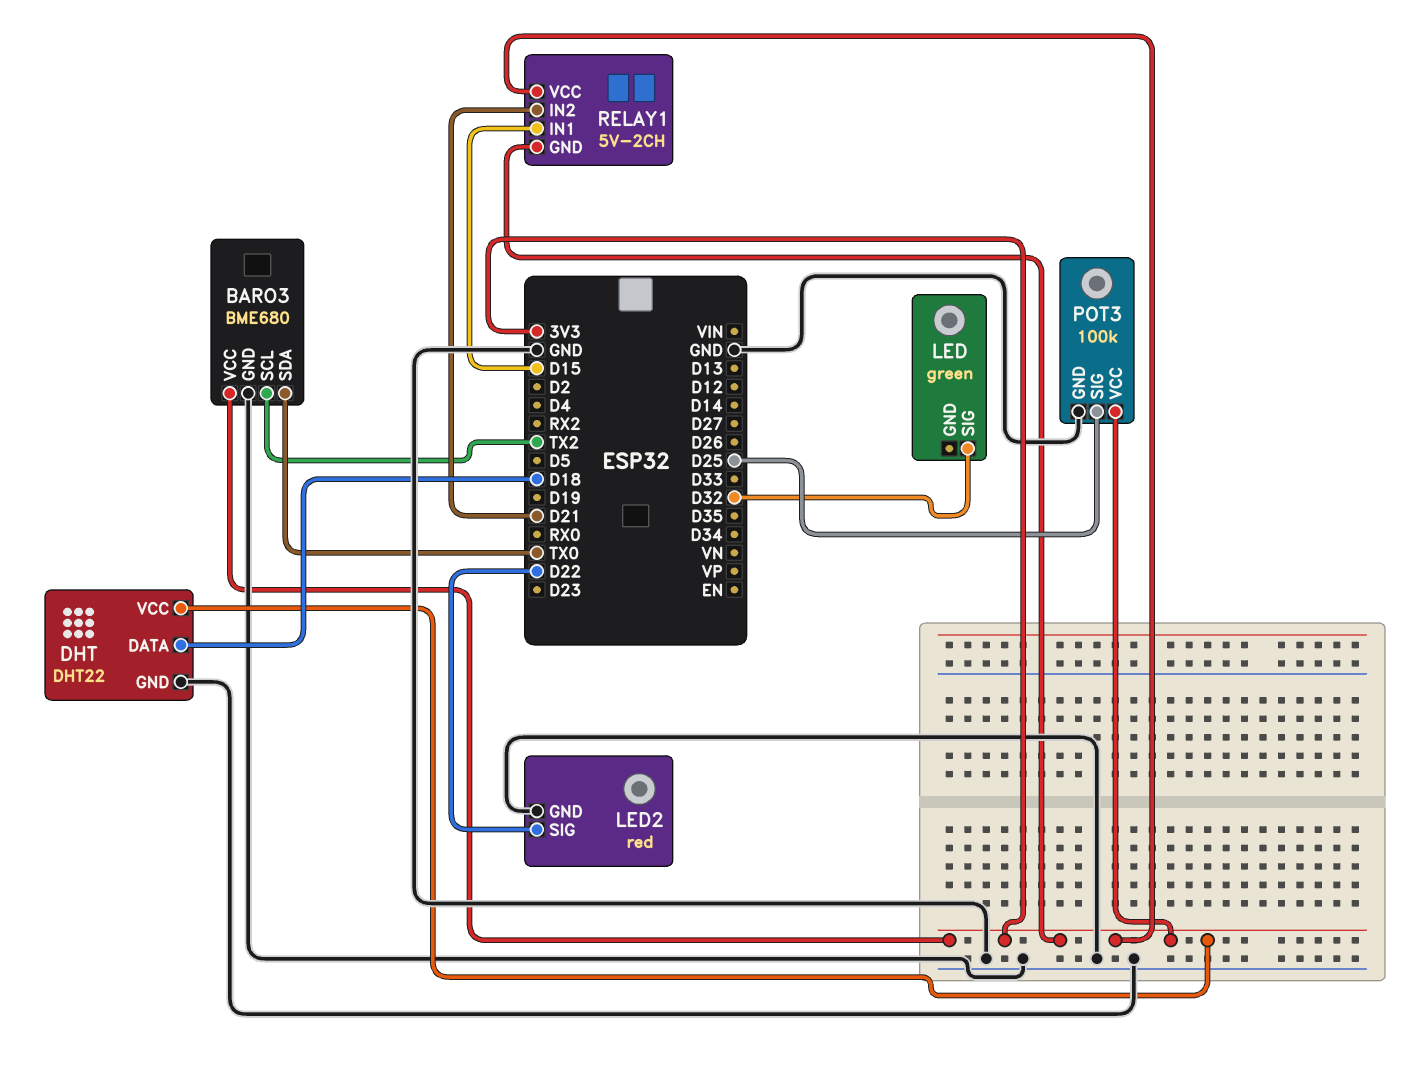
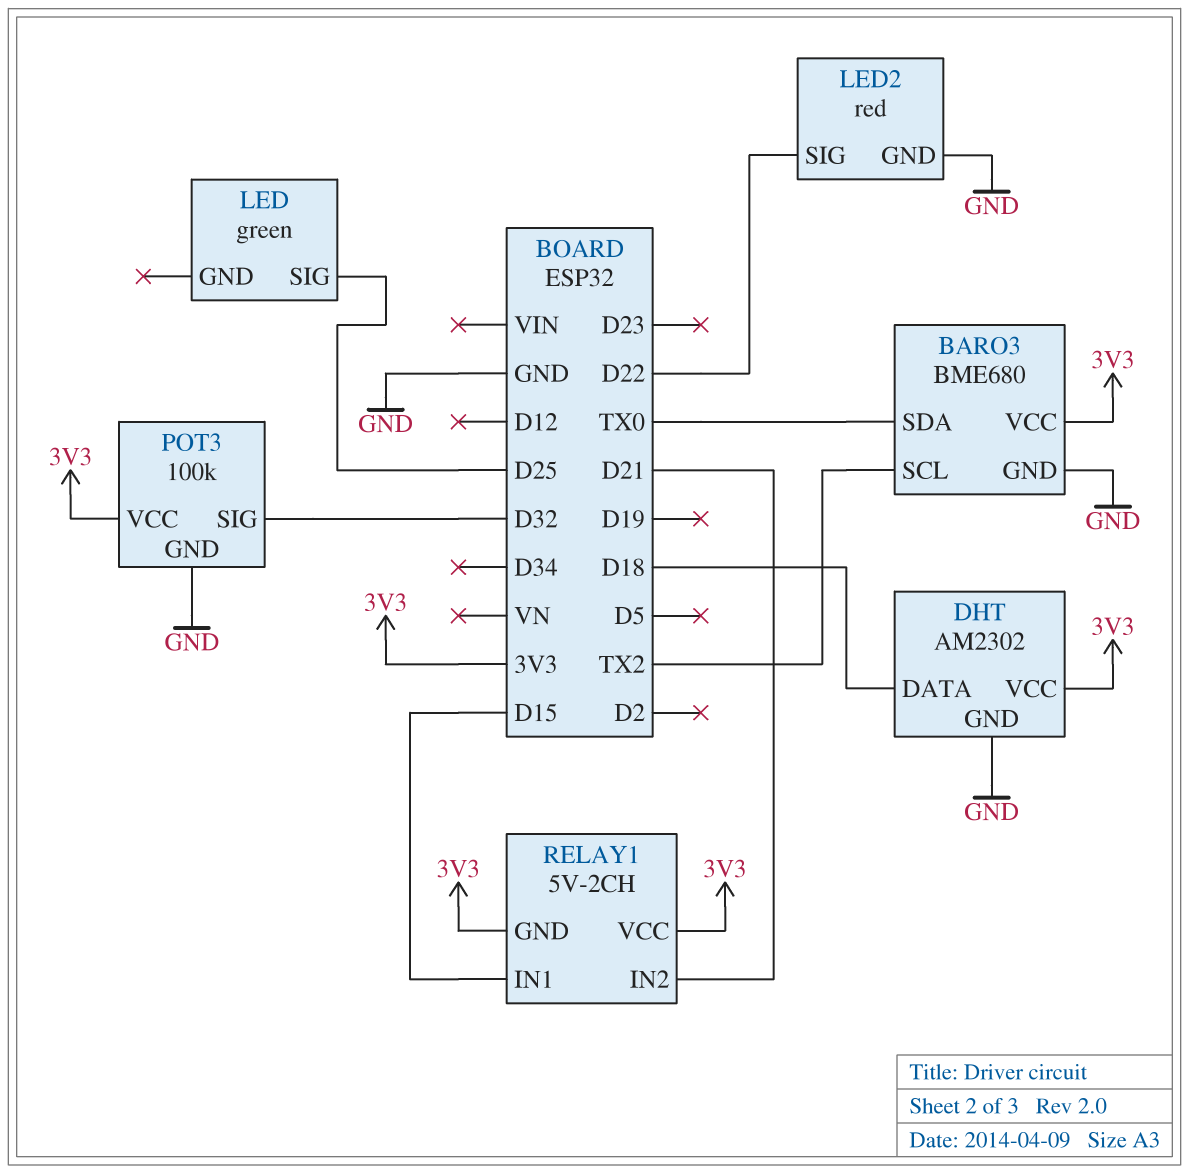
DHT: DHT22 -> AM2302
LED pin SIG: D32 -> D25
POT3 pin SIG: D25 -> D32

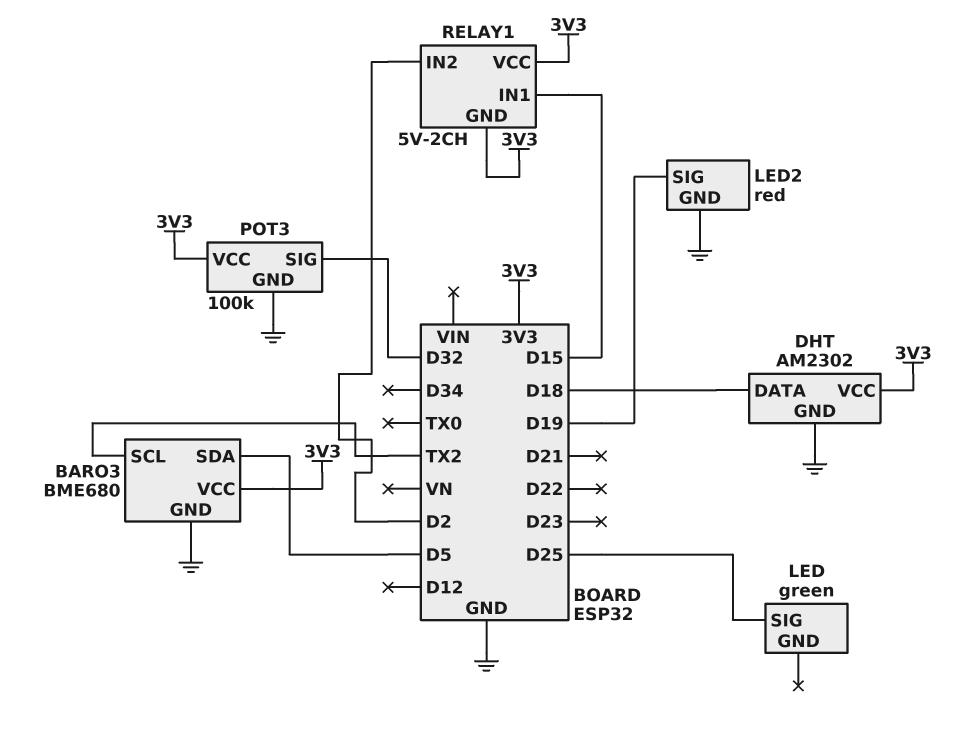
BARO3 pin SDA: TX0 -> D5
LED2 pin SIG: D22 -> D19
RELAY1 pin IN2: D21 -> D2

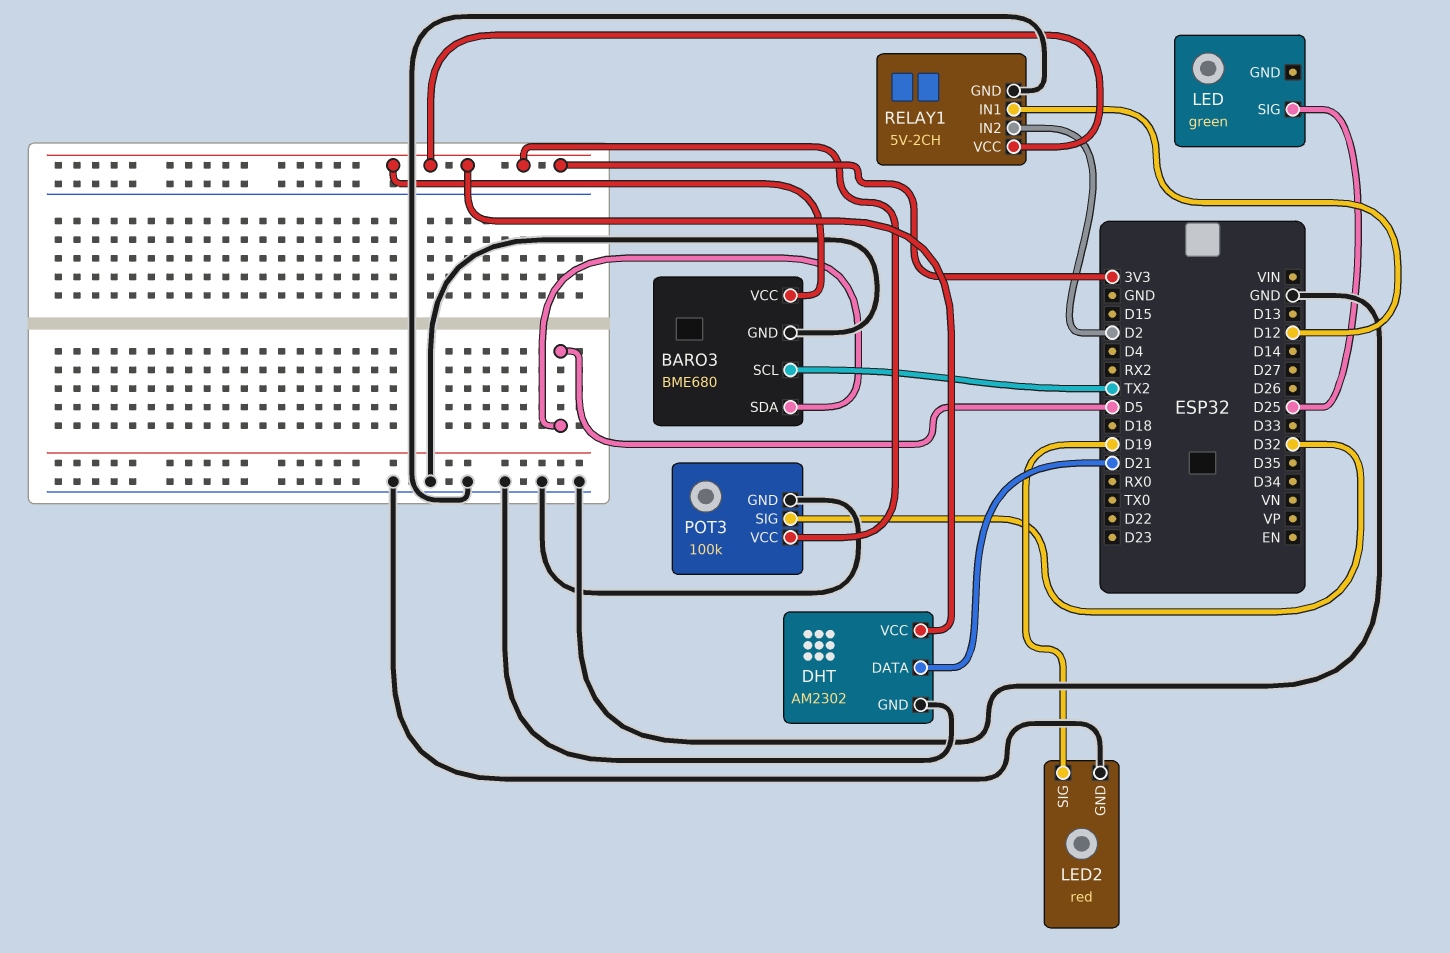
DHT pin DATA: D18 -> D21
RELAY1 pin GND: 3V3 -> GND
RELAY1 pin IN1: D15 -> D12

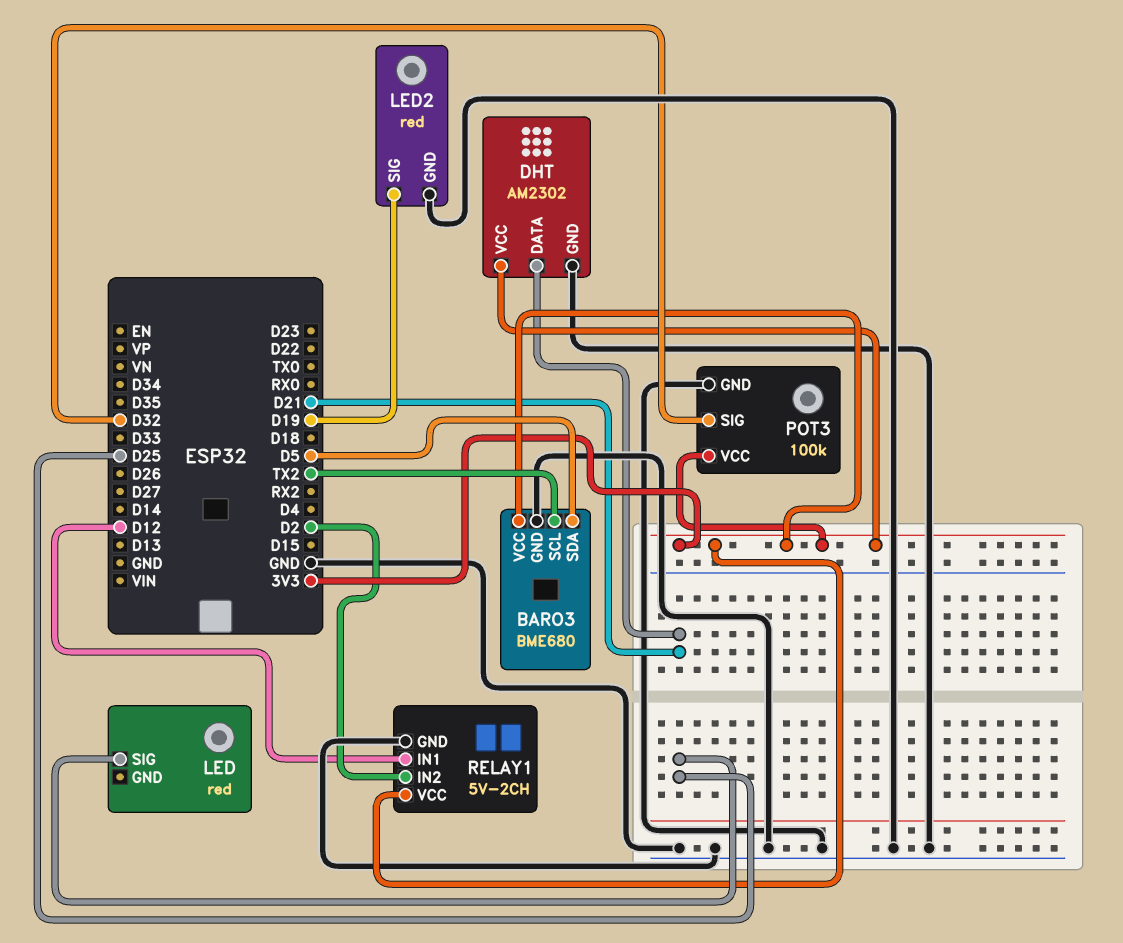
LED: green -> red

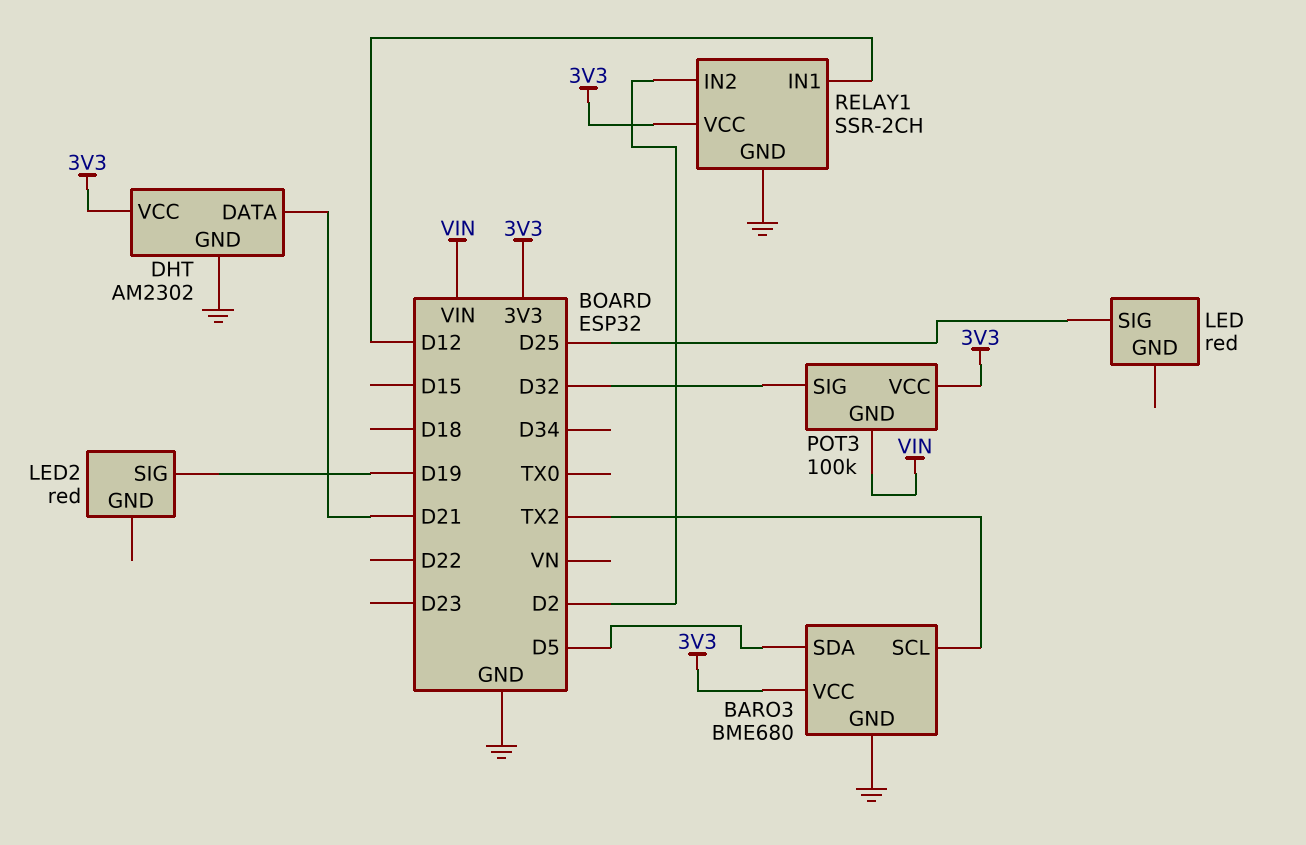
LED2 pin GND: GND -> none
POT3 pin GND: GND -> VIN
RELAY1: 5V-2CH -> SSR-2CH

